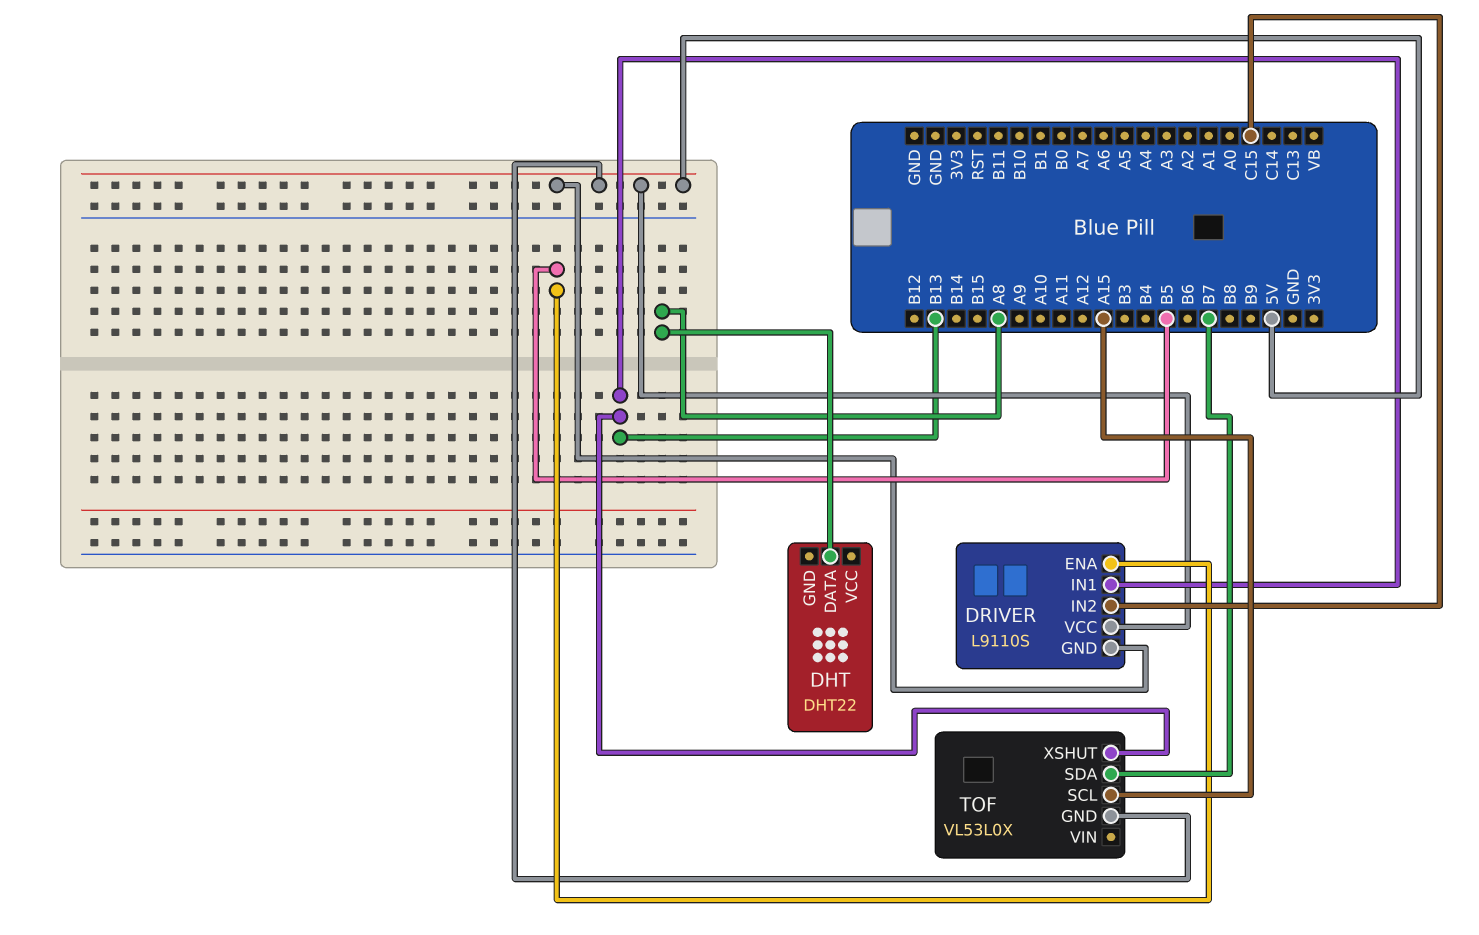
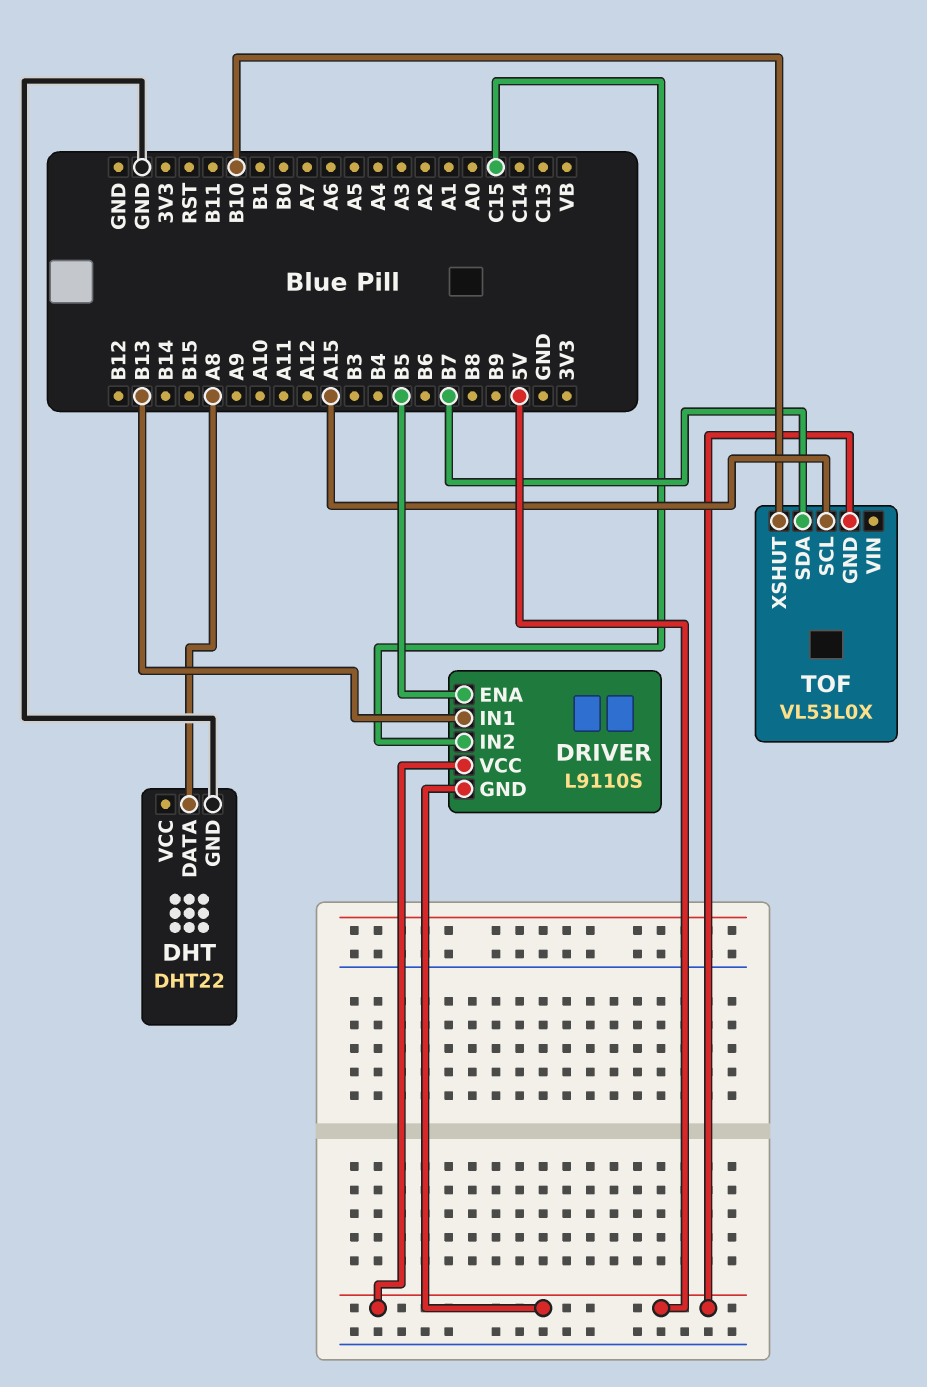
DHT pin GND: none -> GND
TOF pin XSHUT: B13 -> B10

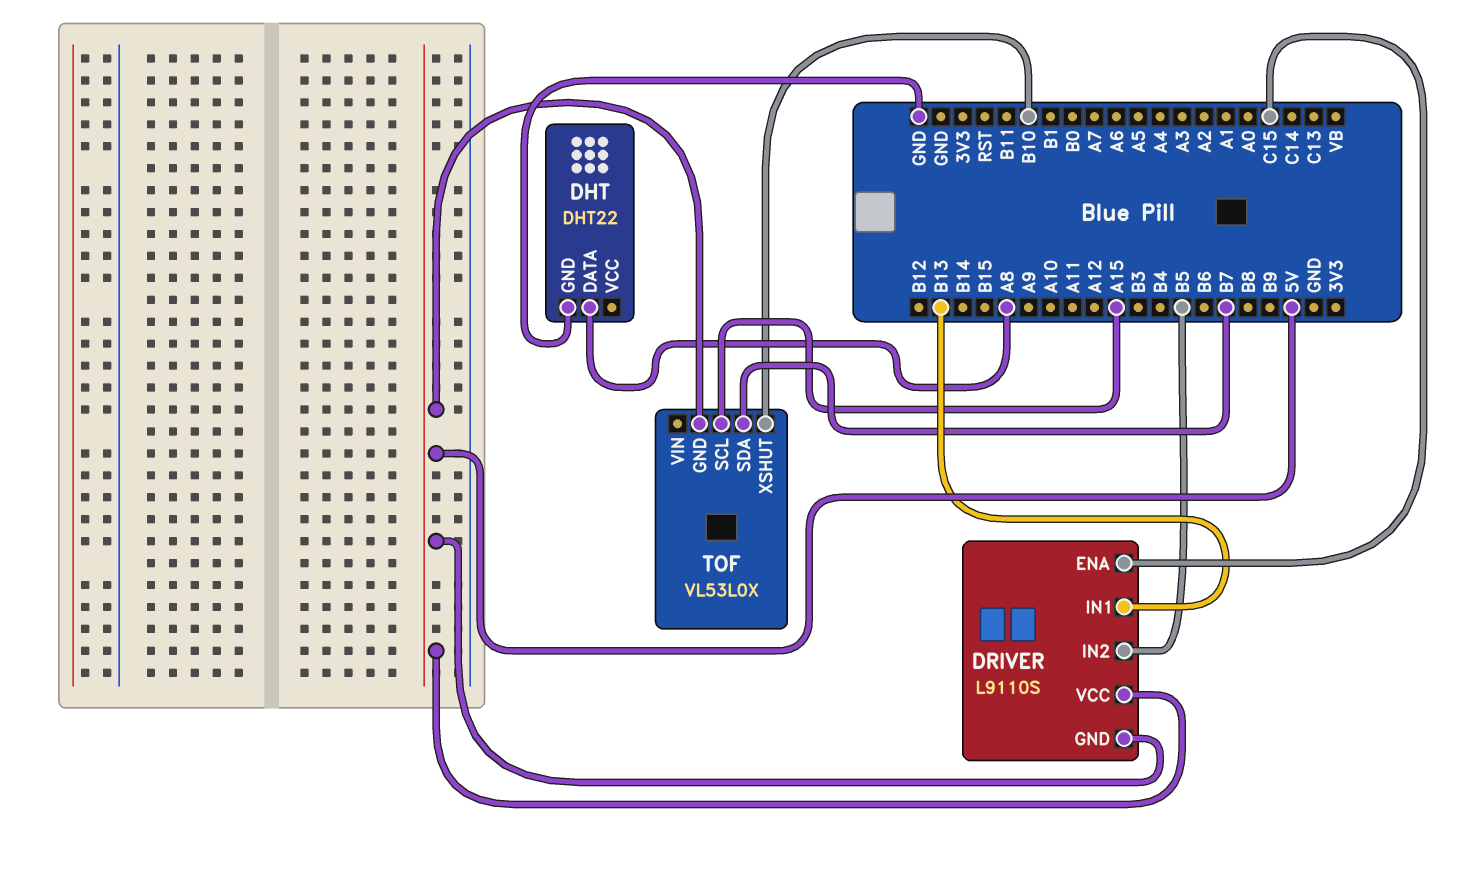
DRIVER pin ENA: B5 -> C15
DRIVER pin IN2: C15 -> B5

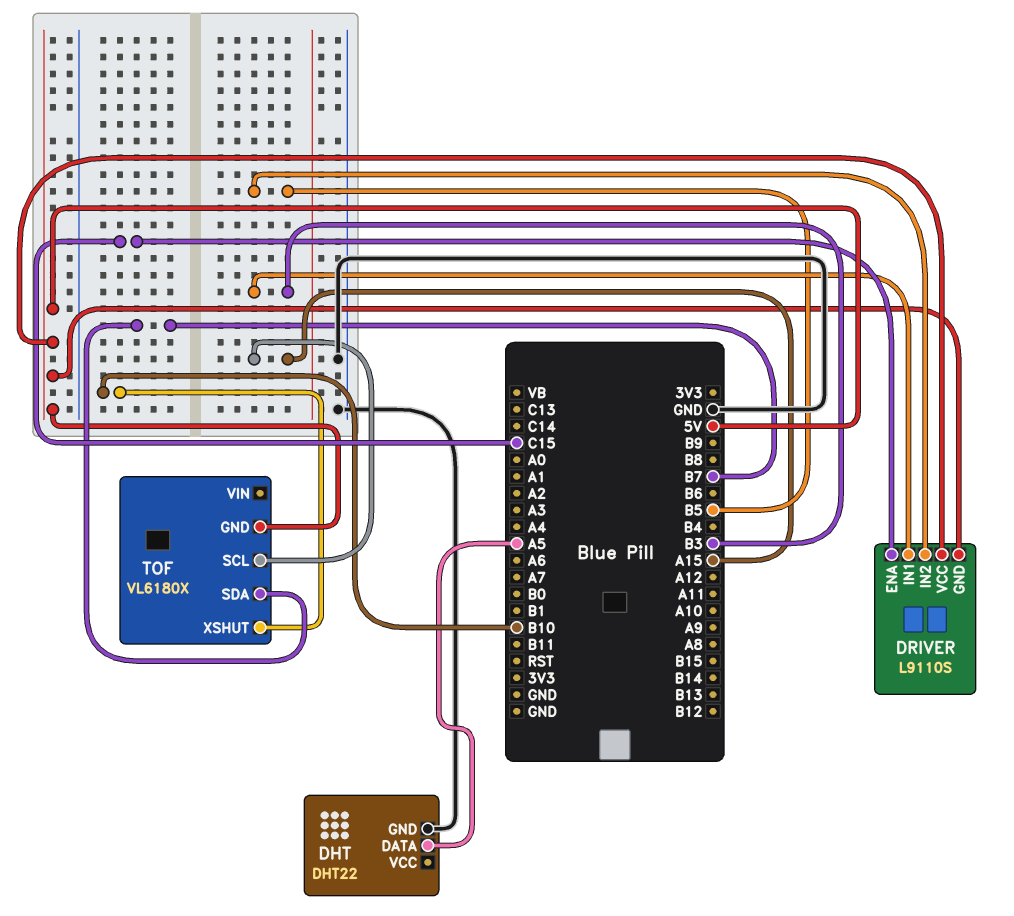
DHT pin DATA: A8 -> A5
DRIVER pin IN1: B13 -> B3
TOF: VL53L0X -> VL6180X

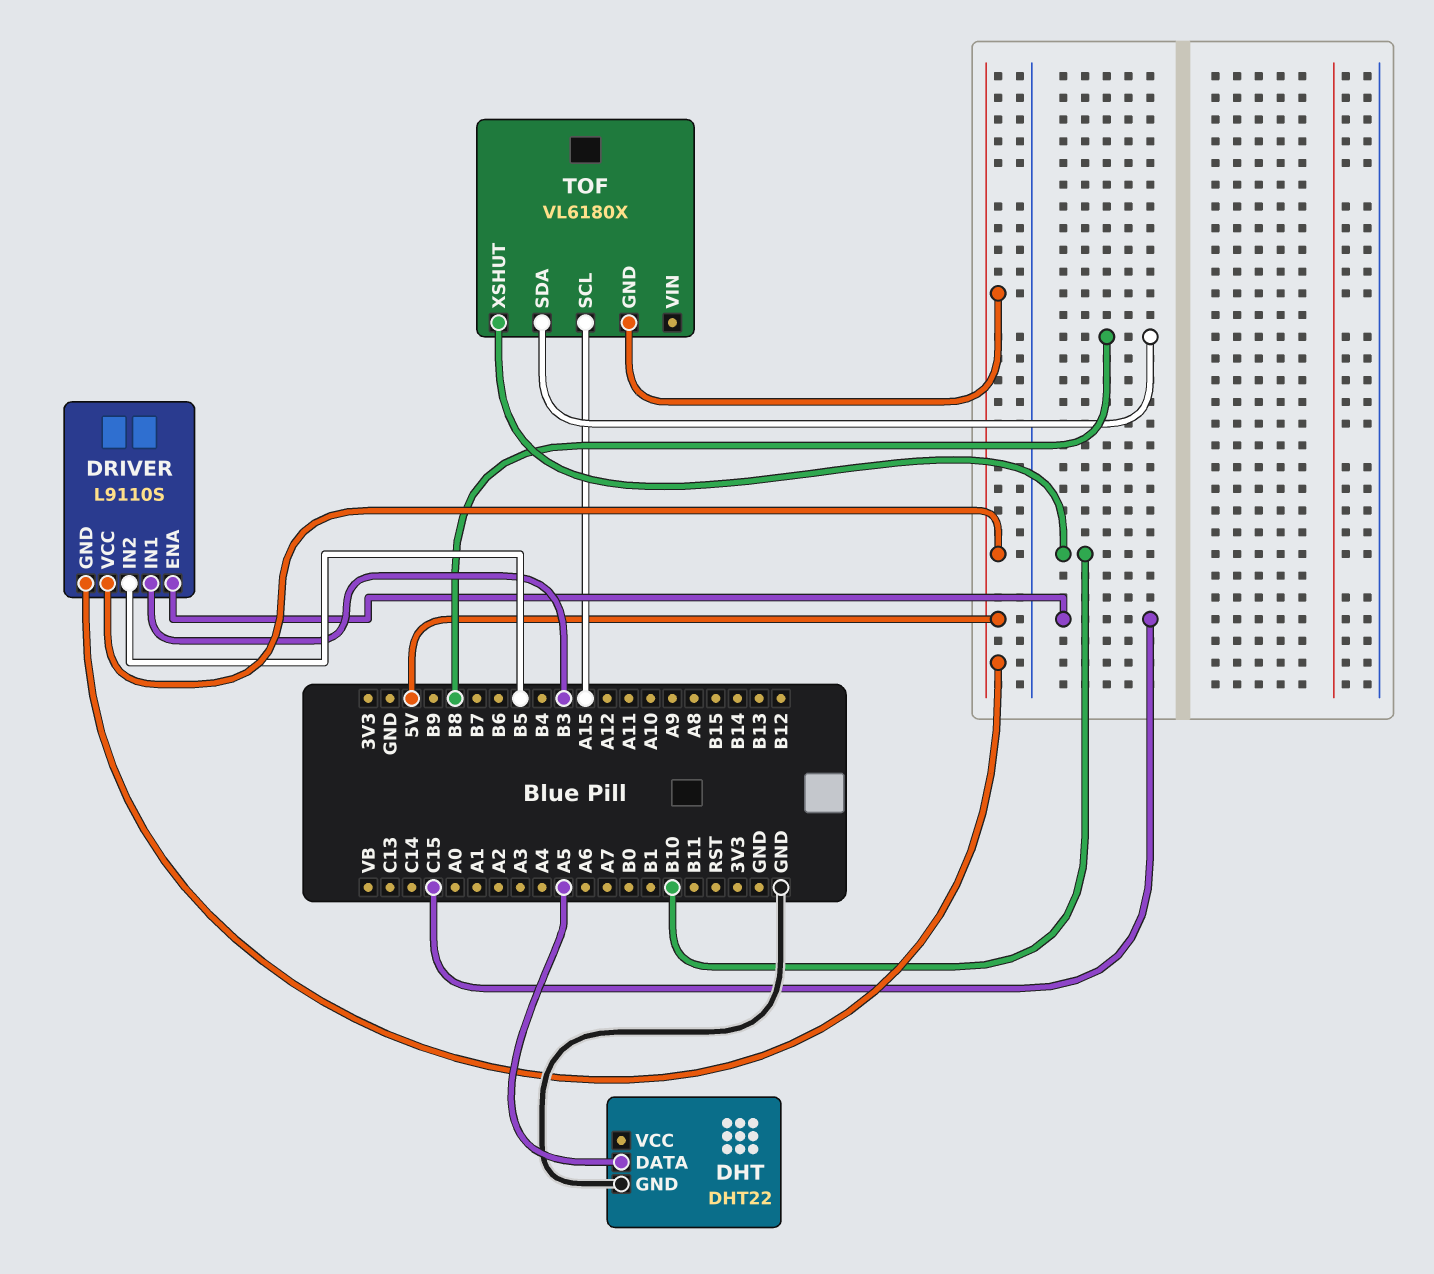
TOF pin SDA: B7 -> B8

